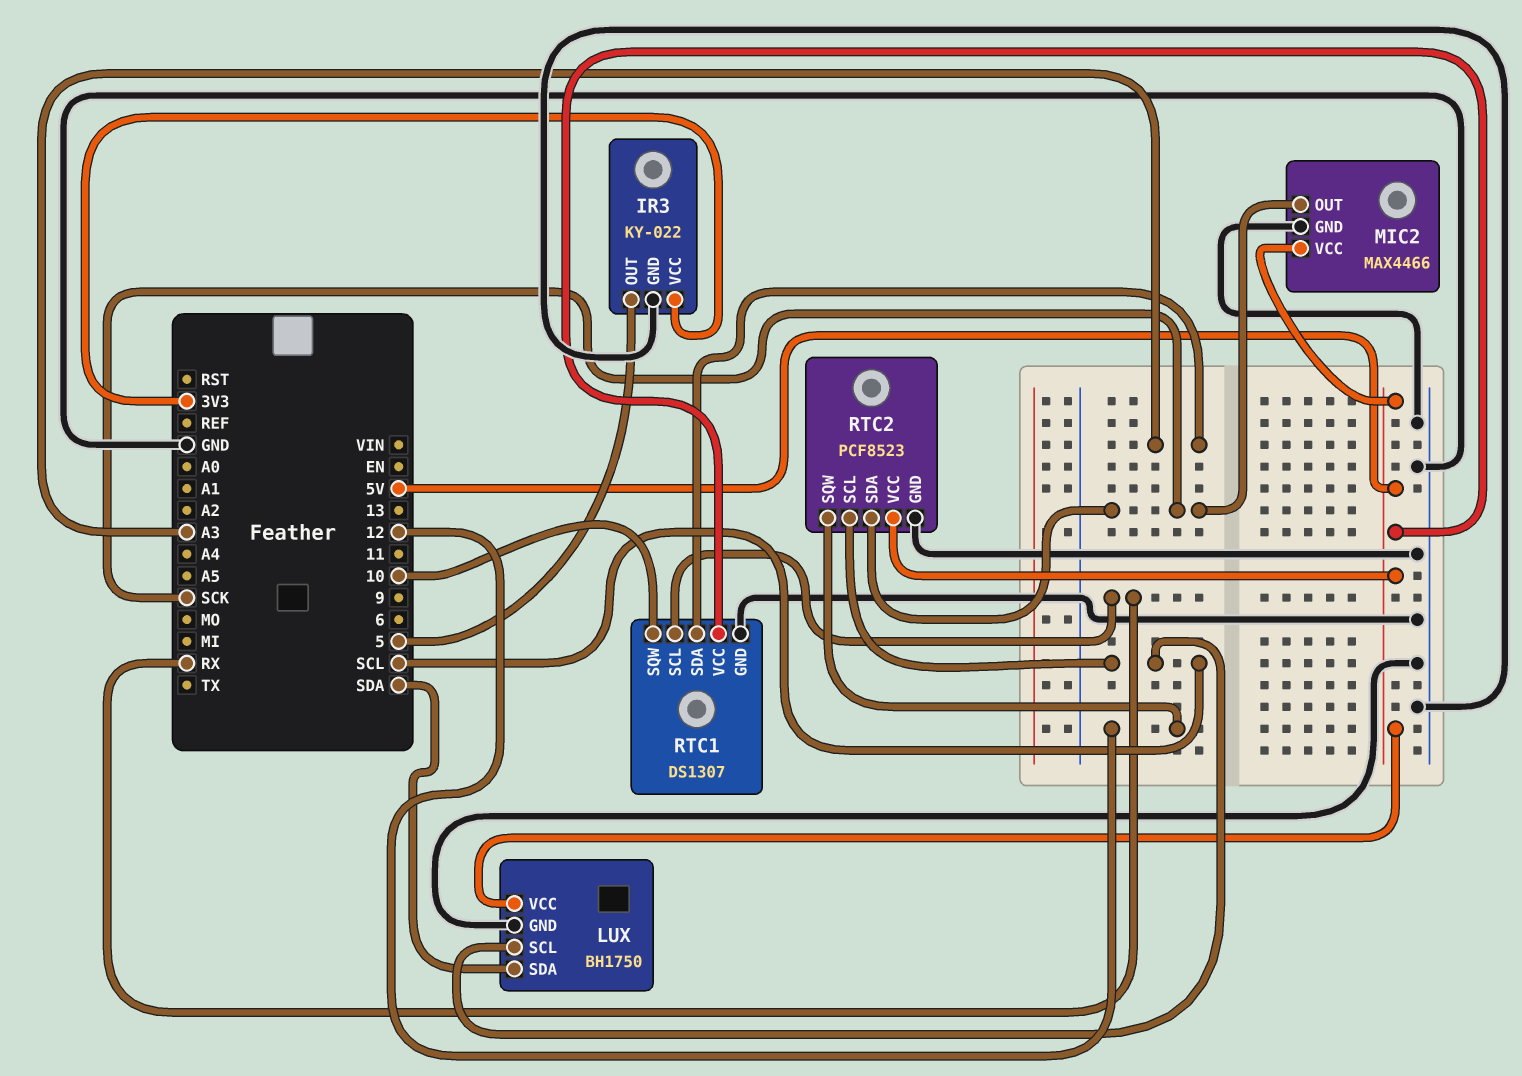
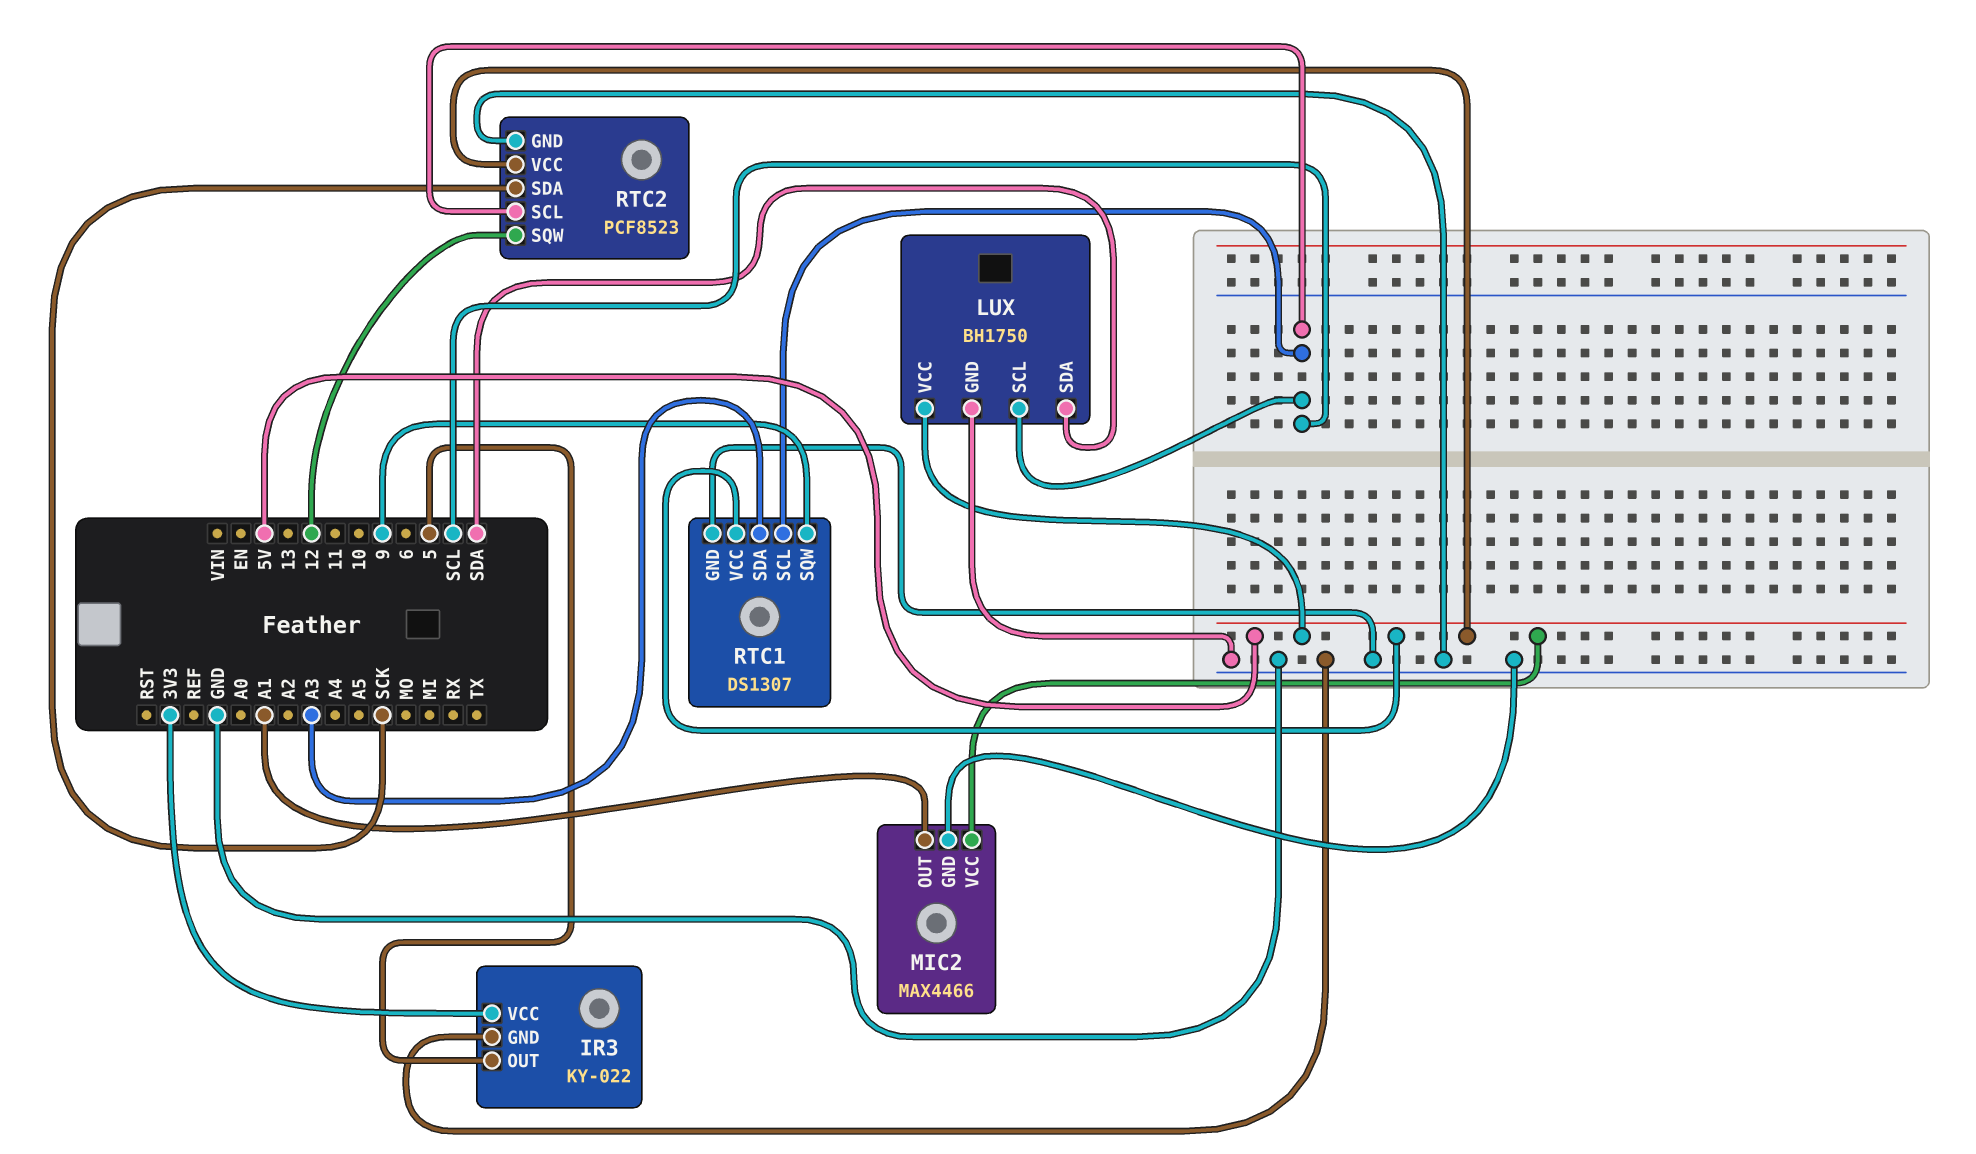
MIC2 pin OUT: SCK -> A1
RTC1 pin SCL: RX -> SCL
RTC1 pin SQW: 10 -> 9

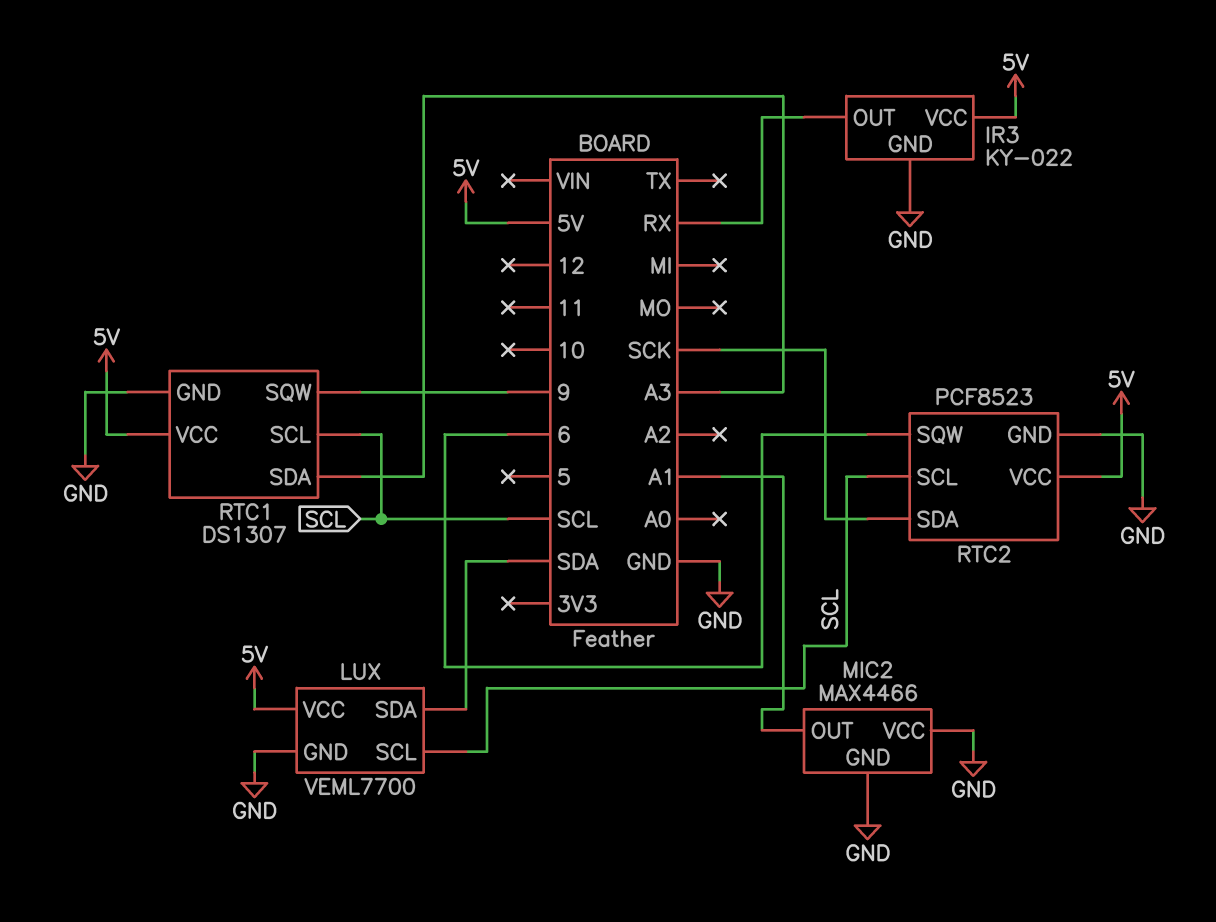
IR3 pin OUT: 5 -> RX
IR3 pin VCC: 3V3 -> 5V
LUX: BH1750 -> VEML7700
MIC2 pin VCC: 5V -> GND
RTC2 pin SQW: 12 -> 6

